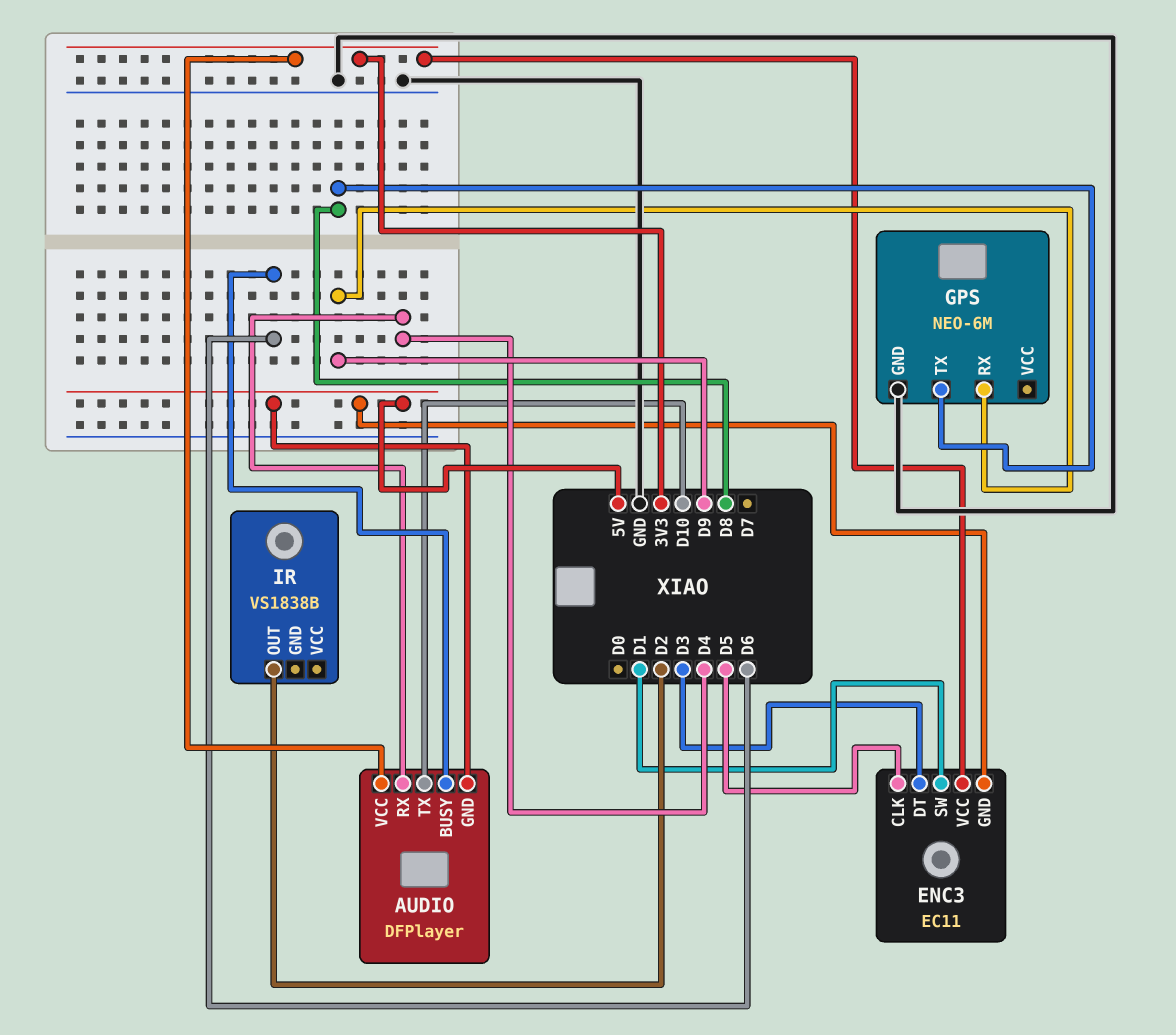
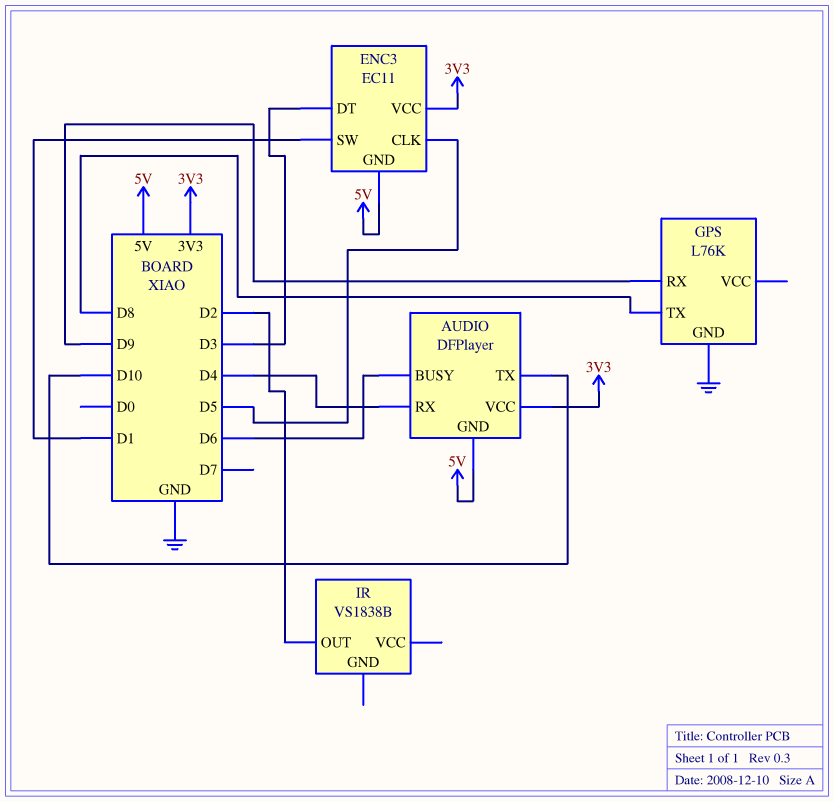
GPS: NEO-6M -> L76K

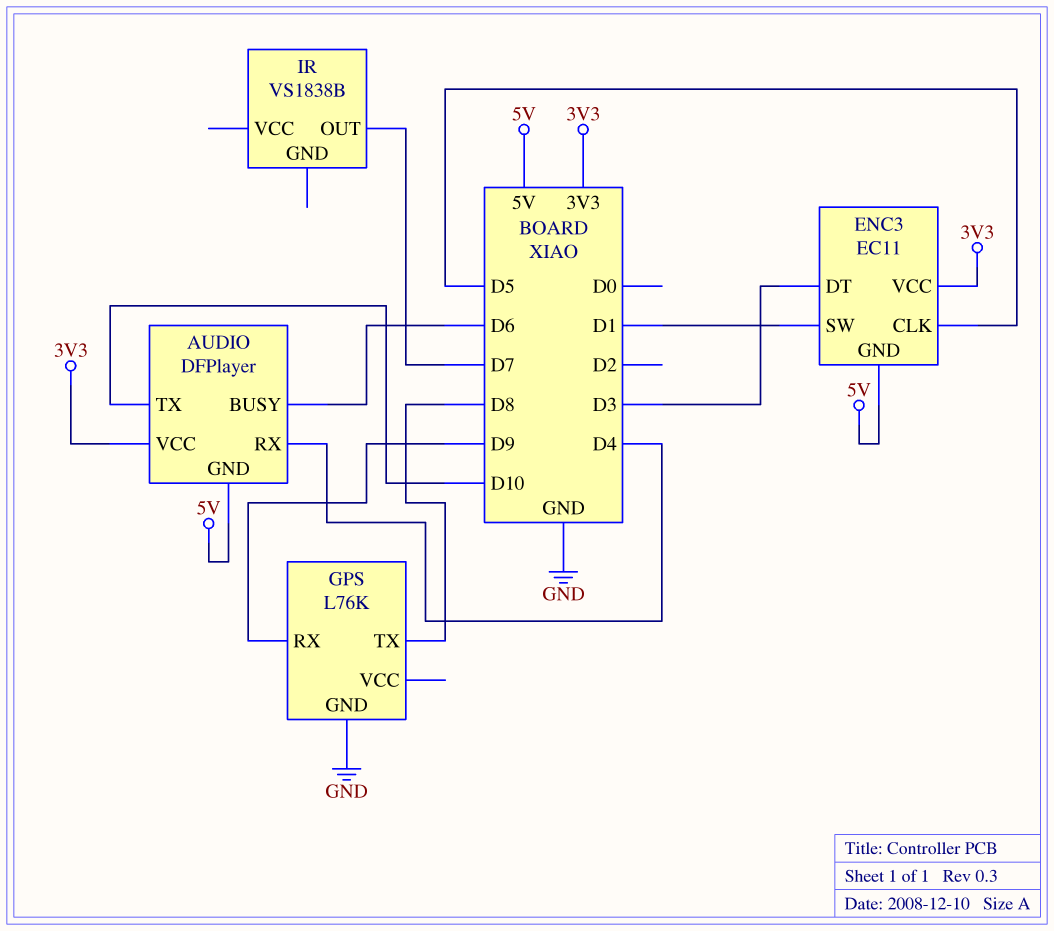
IR pin OUT: D2 -> D7

